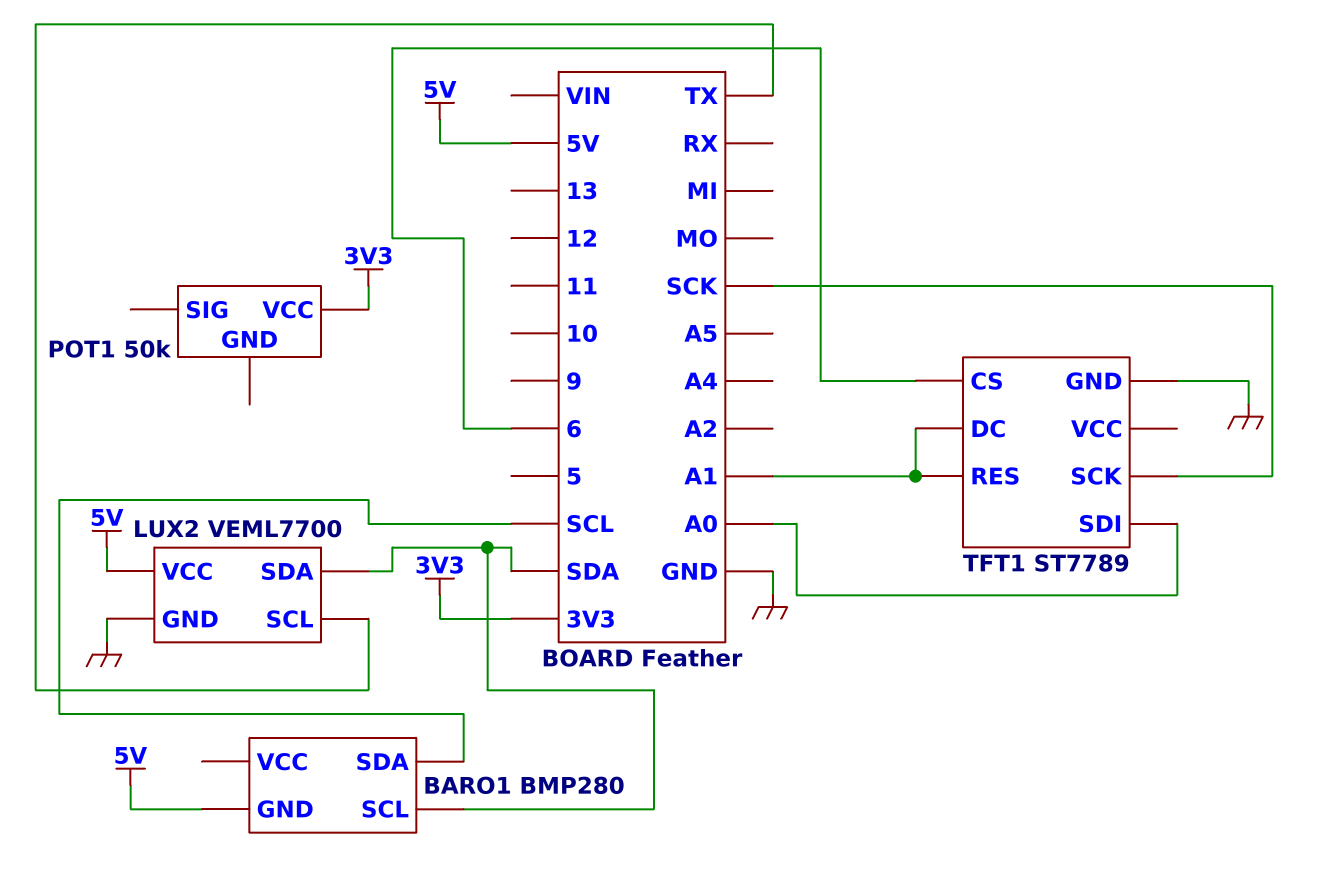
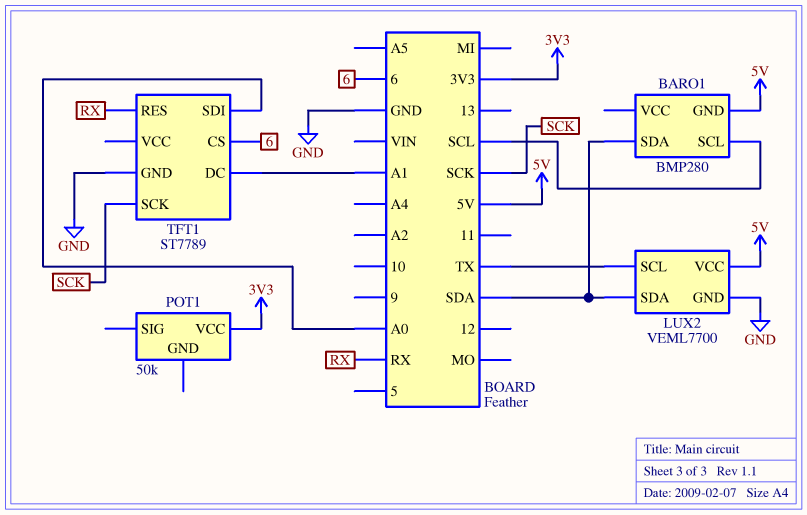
BARO1 pin SCL: SDA -> SCL
BARO1 pin SDA: SCL -> SDA
TFT1 pin RES: A1 -> RX

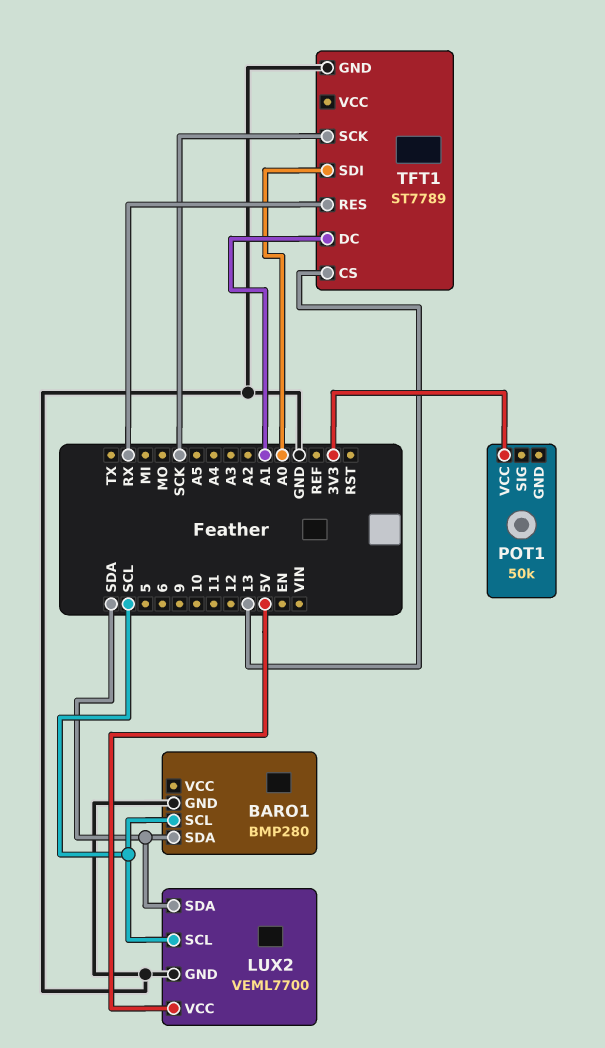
BARO1 pin GND: 5V -> GND
LUX2 pin SCL: TX -> SCL
TFT1 pin CS: 6 -> 13

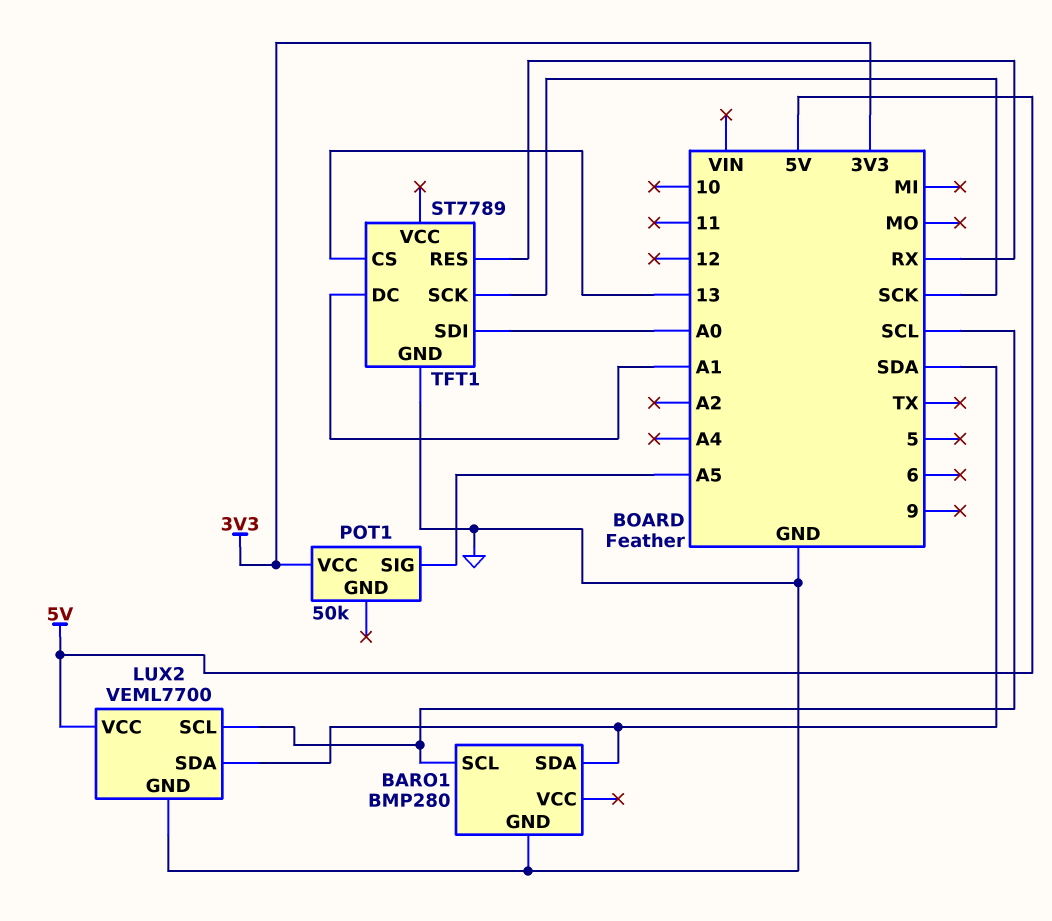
POT1 pin SIG: none -> A5

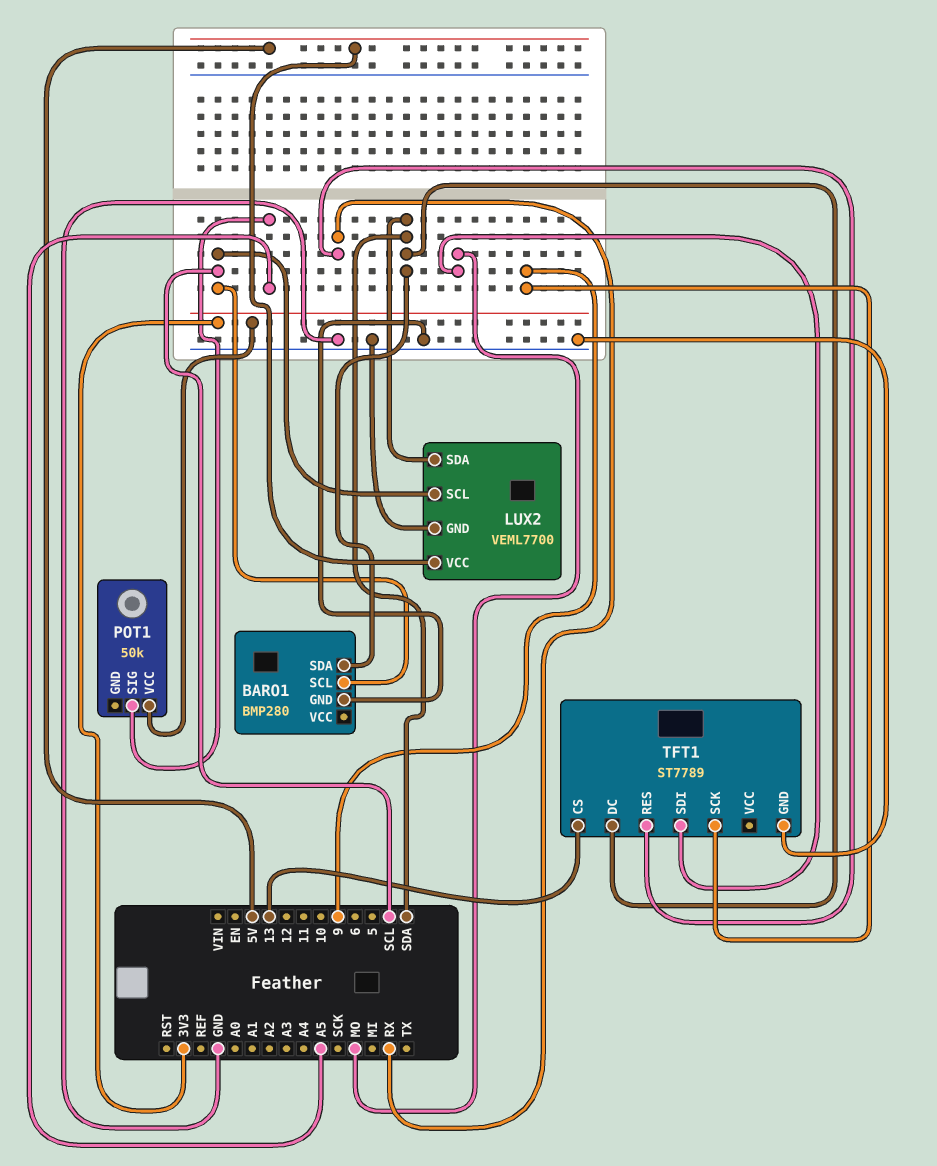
TFT1 pin DC: A1 -> SDA
TFT1 pin SCK: SCK -> 9
TFT1 pin SDI: A0 -> MO

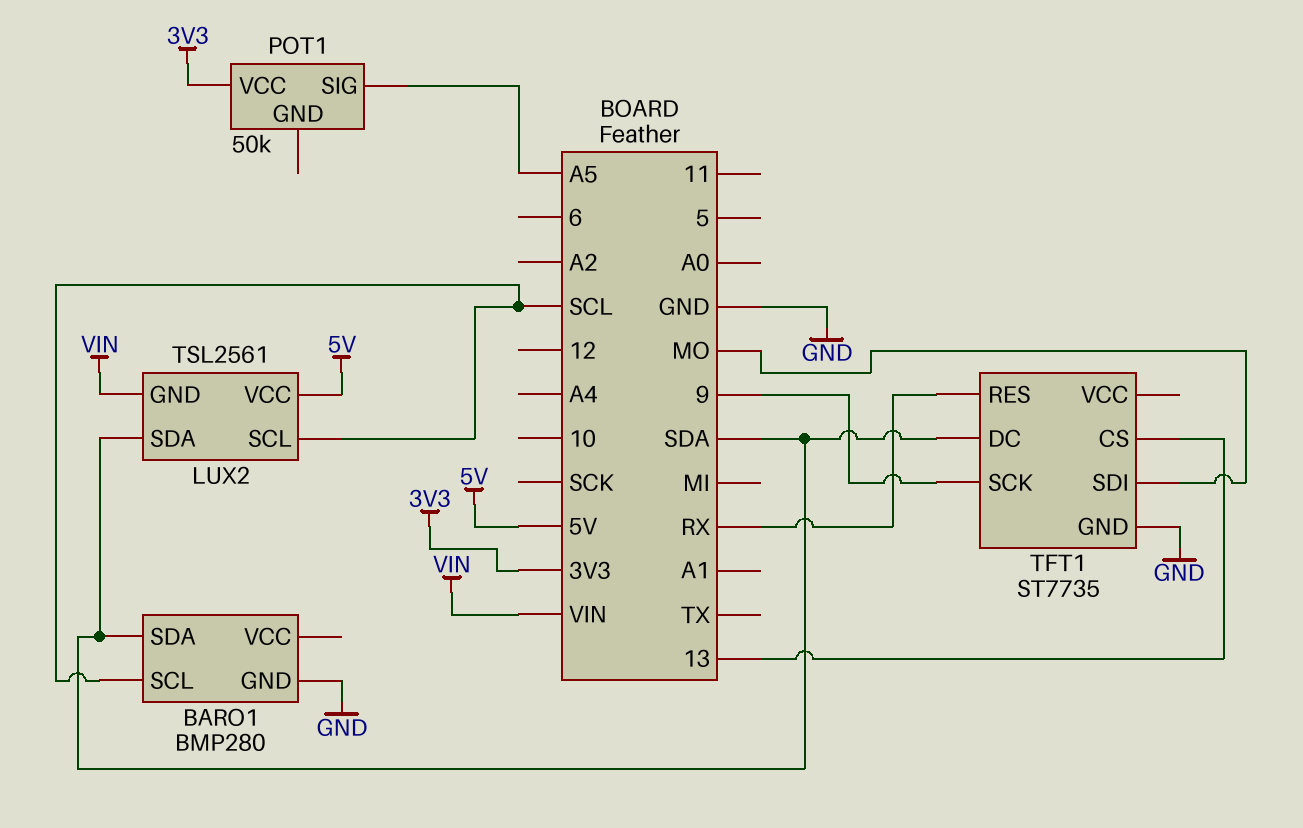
LUX2: VEML7700 -> TSL2561
LUX2 pin GND: GND -> VIN
TFT1: ST7789 -> ST7735

